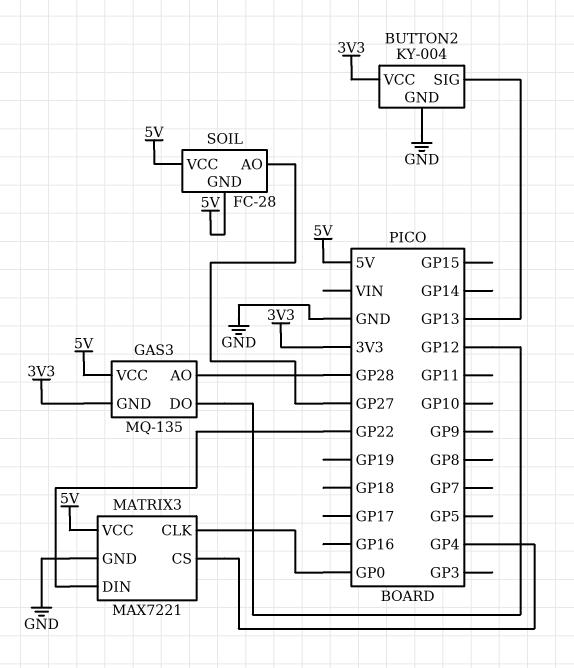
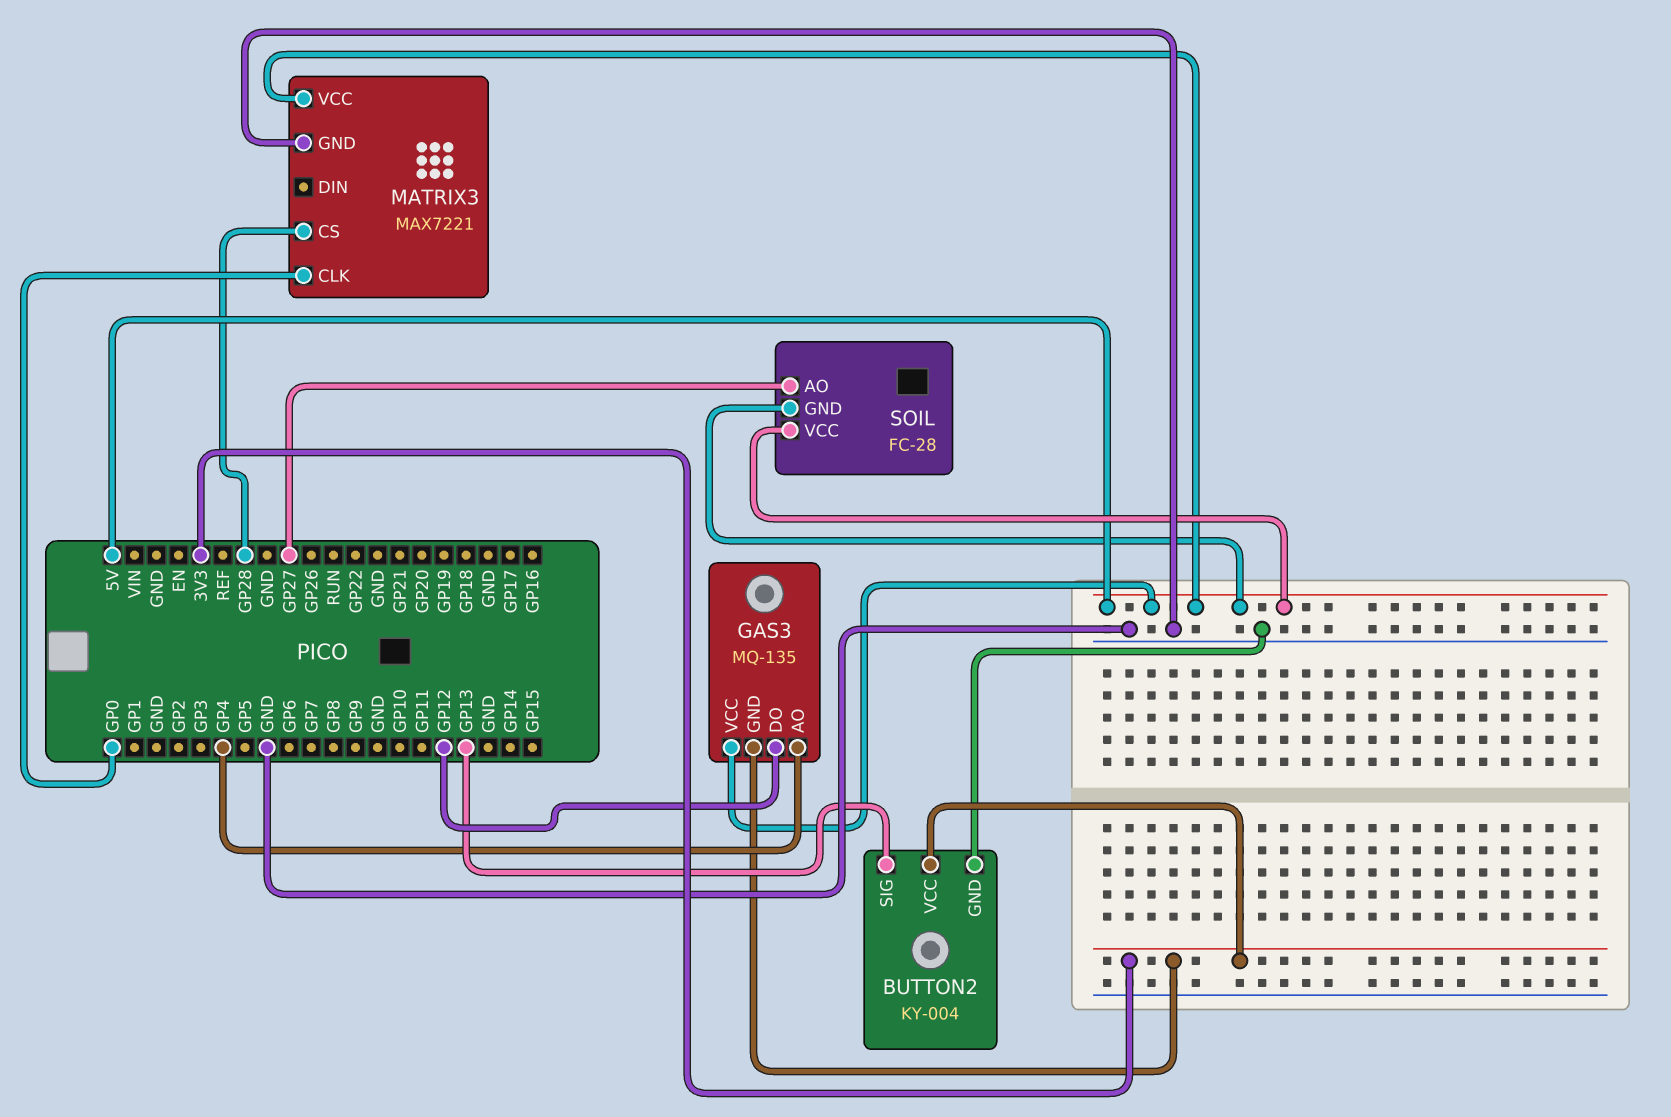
GAS3 pin AO: GP28 -> GP4
MATRIX3 pin CS: GP4 -> GP28
MATRIX3 pin DIN: GP22 -> none

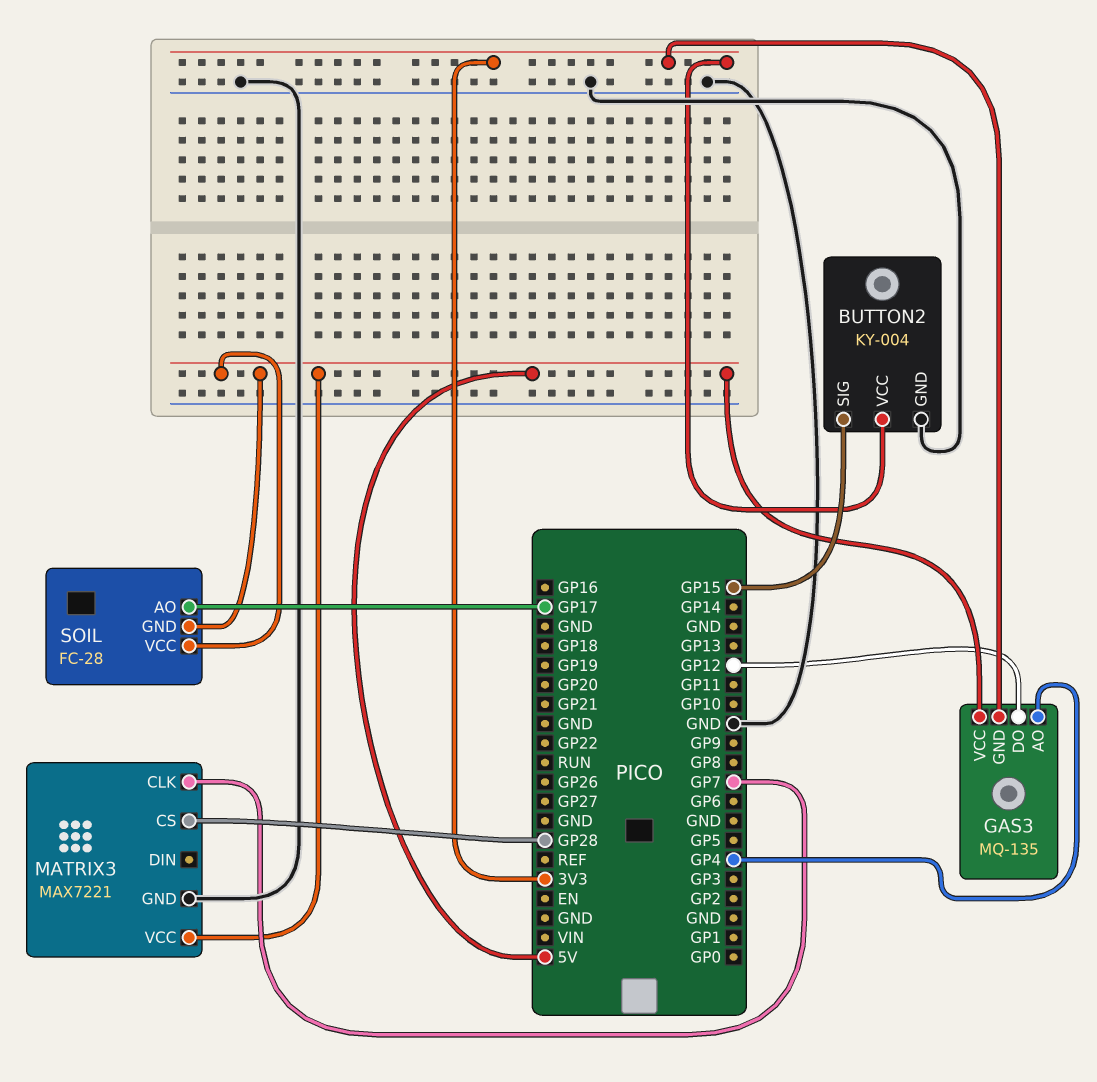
BUTTON2 pin SIG: GP13 -> GP15
MATRIX3 pin CLK: GP0 -> GP7
SOIL pin AO: GP27 -> GP17

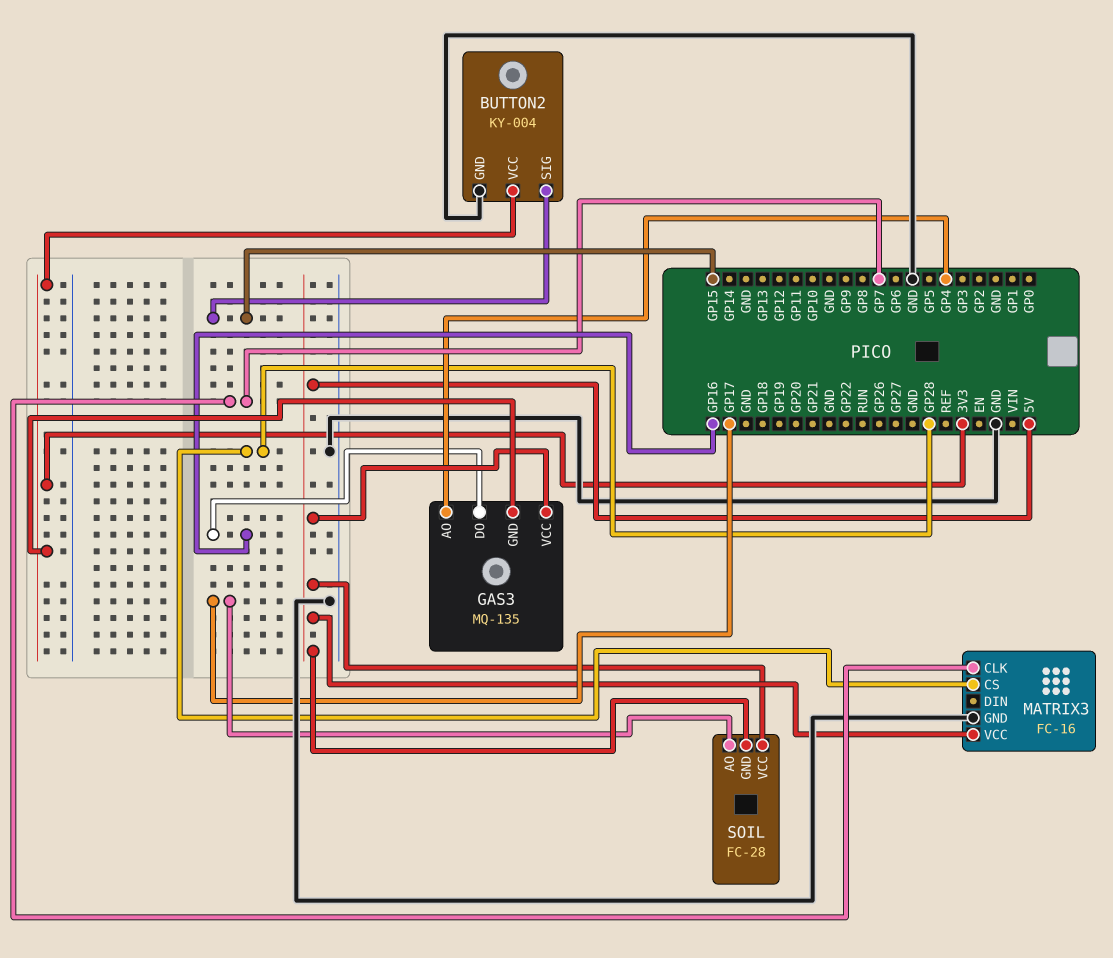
GAS3 pin DO: GP12 -> GP16
MATRIX3: MAX7221 -> FC-16

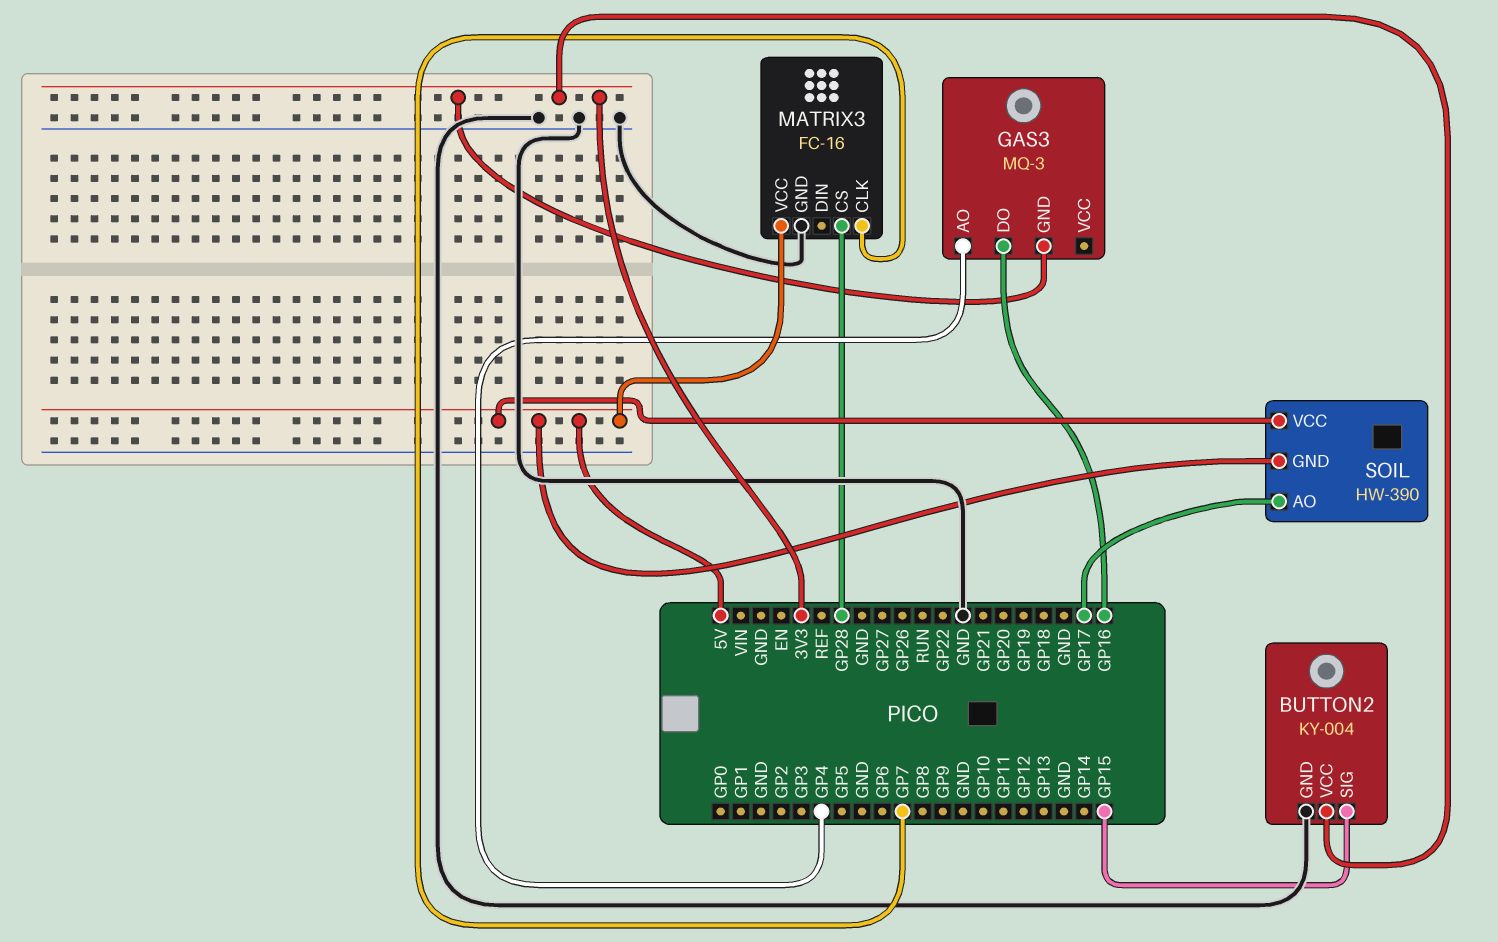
GAS3: MQ-135 -> MQ-3
GAS3 pin VCC: 5V -> none
SOIL: FC-28 -> HW-390

